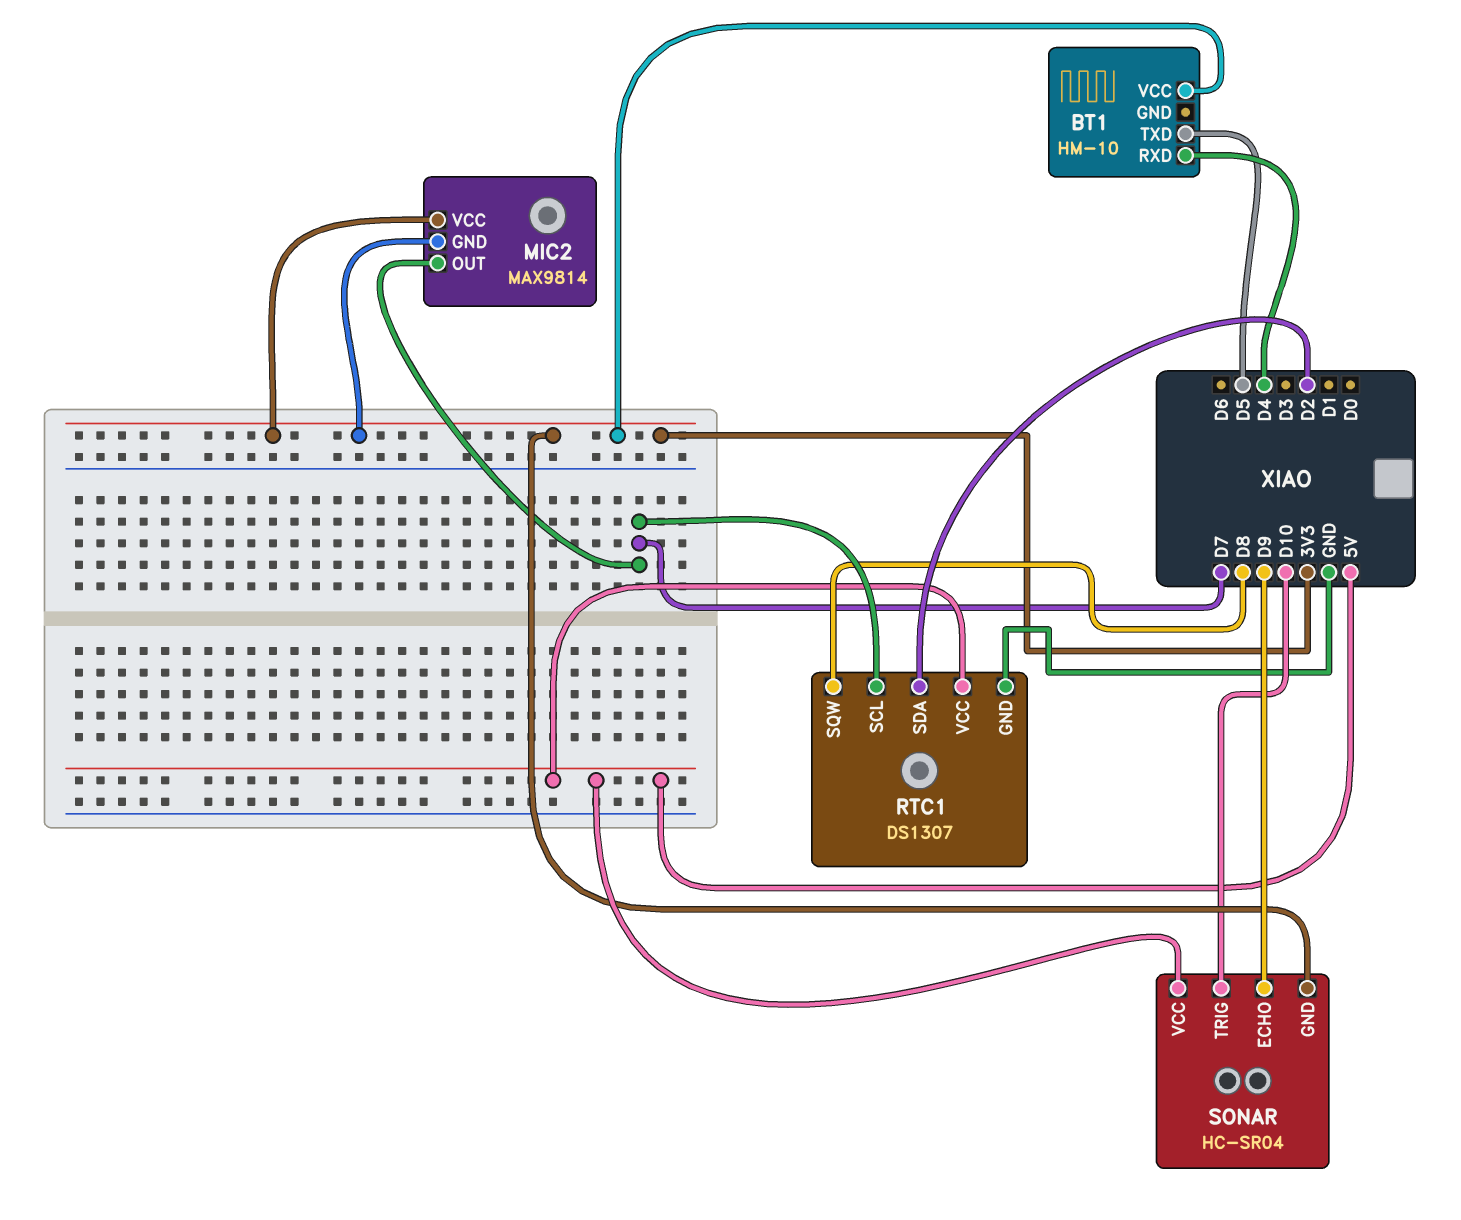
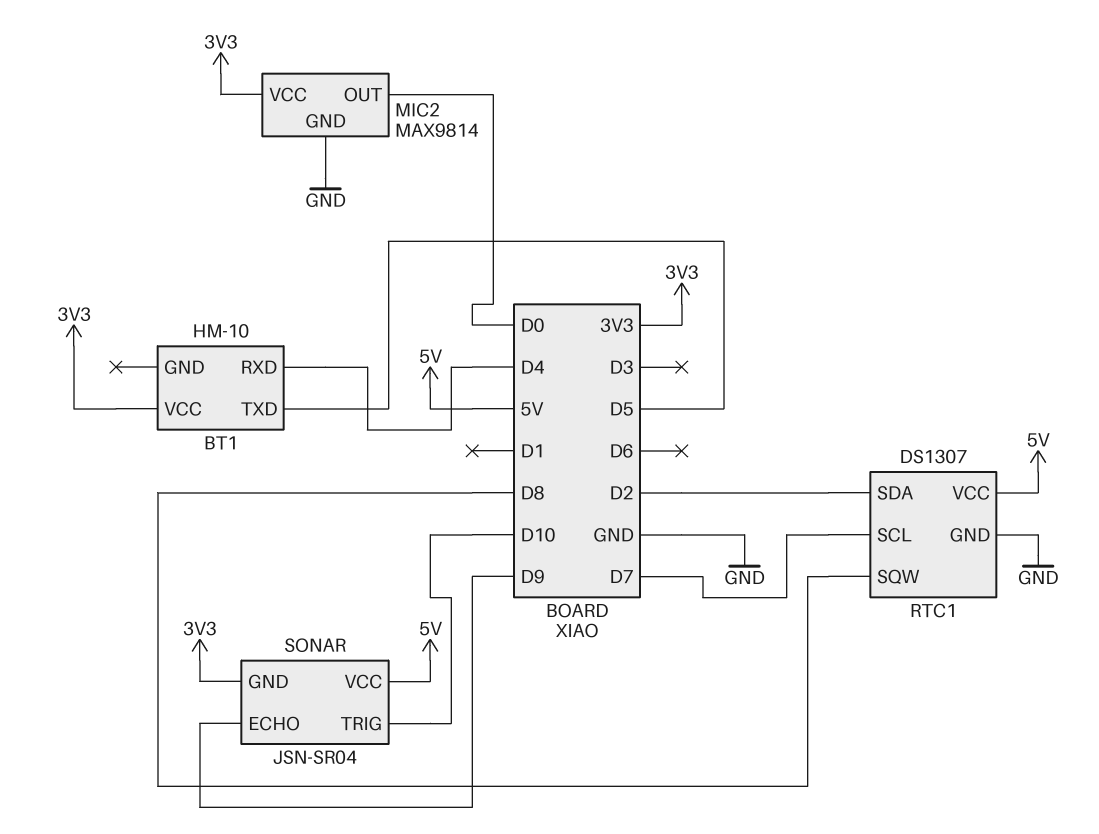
MIC2 pin GND: 3V3 -> GND
MIC2 pin OUT: D7 -> D0
SONAR: HC-SR04 -> JSN-SR04

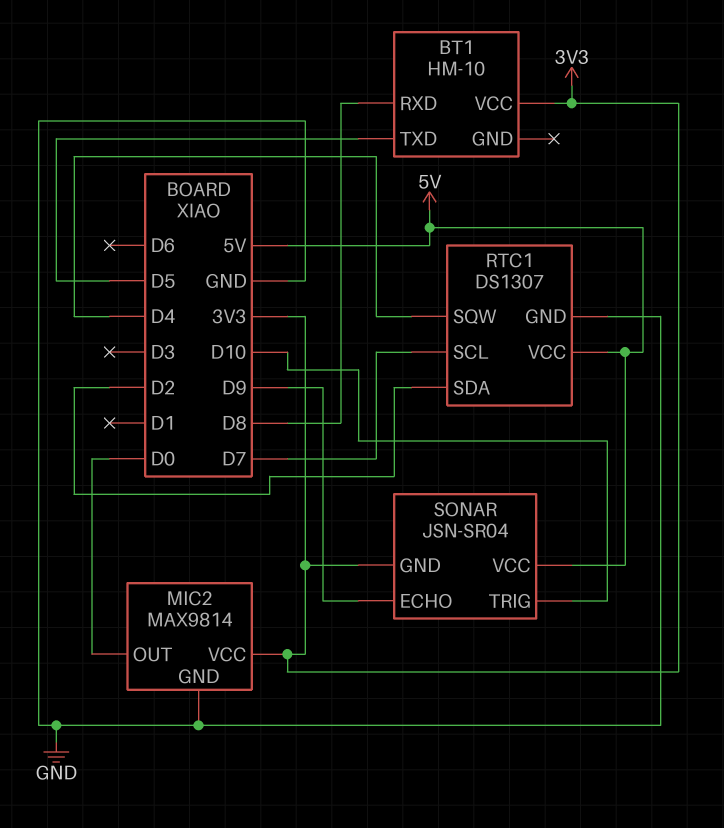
BT1 pin RXD: D4 -> D8
RTC1 pin SQW: D8 -> D4

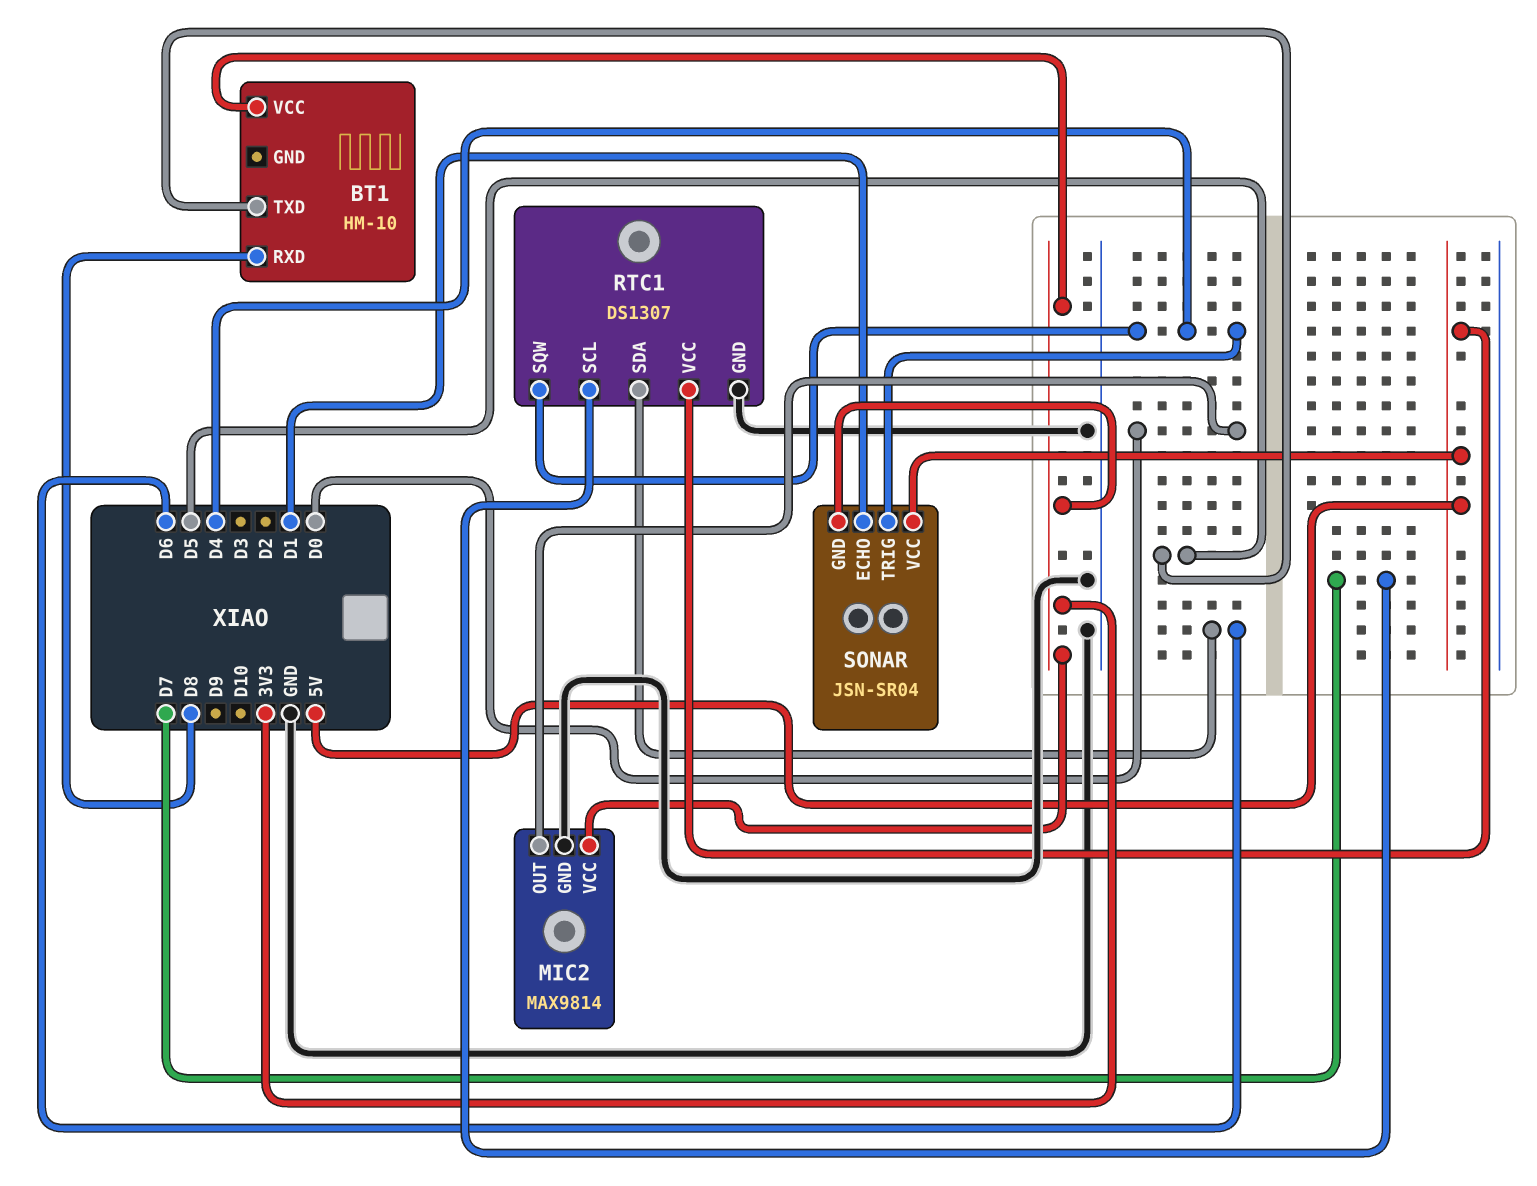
RTC1 pin SDA: D2 -> D6
SONAR pin ECHO: D9 -> D1
SONAR pin TRIG: D10 -> D4

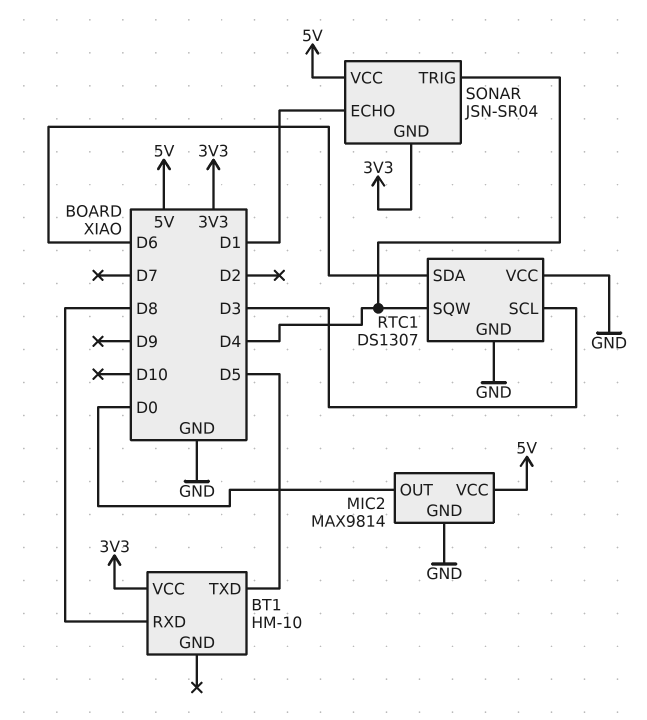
MIC2 pin VCC: 3V3 -> 5V
RTC1 pin SCL: D7 -> D3
RTC1 pin VCC: 5V -> GND

